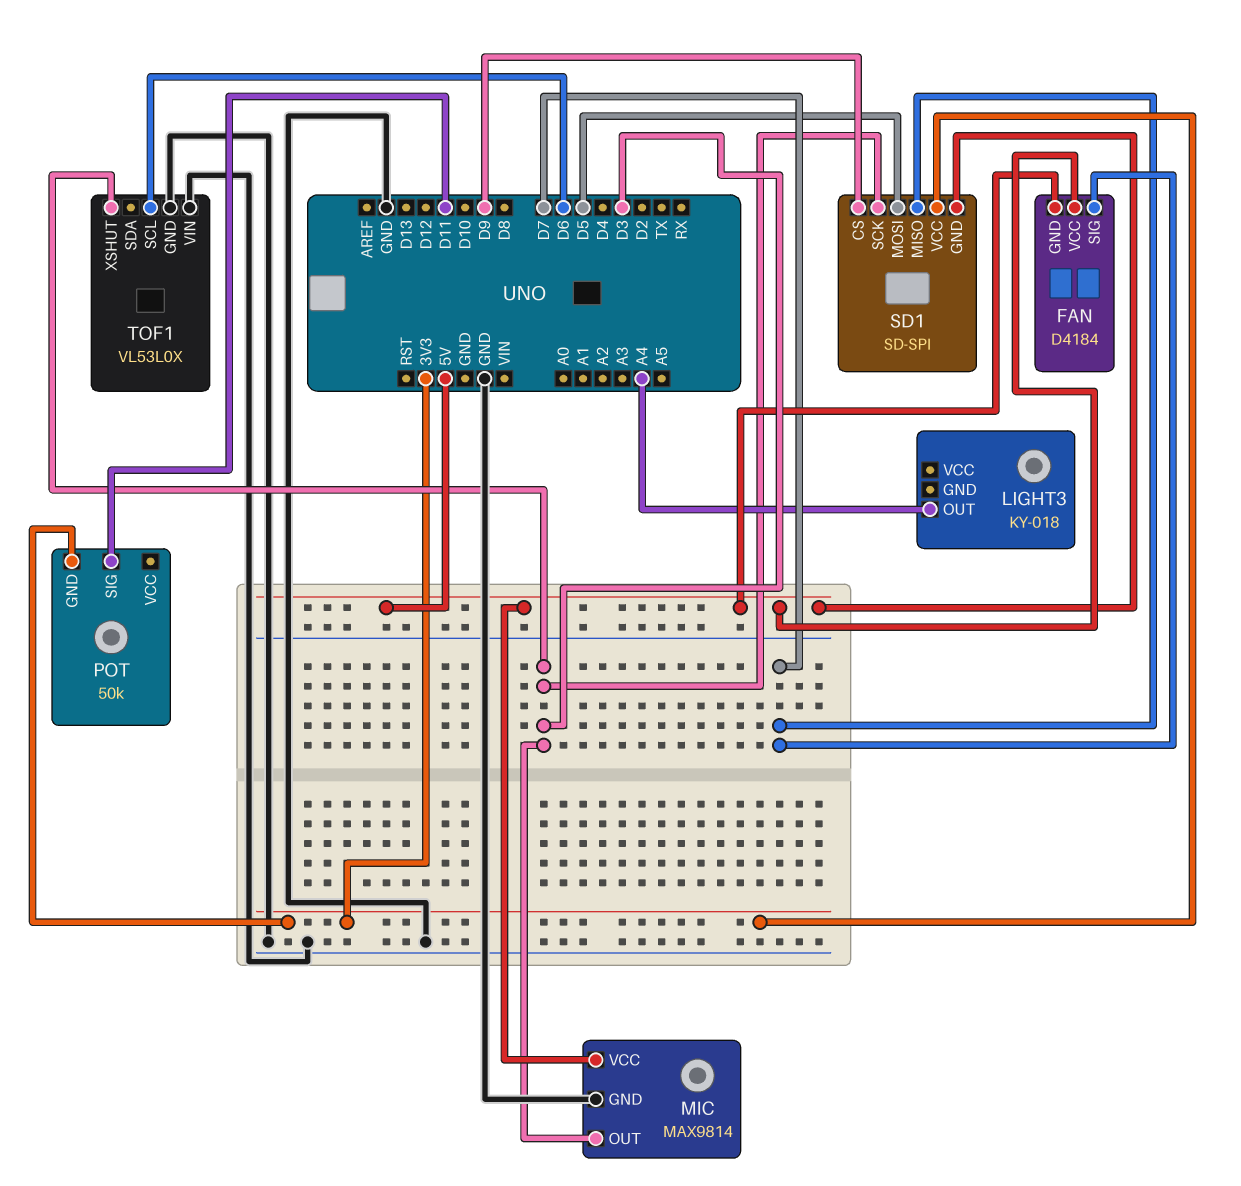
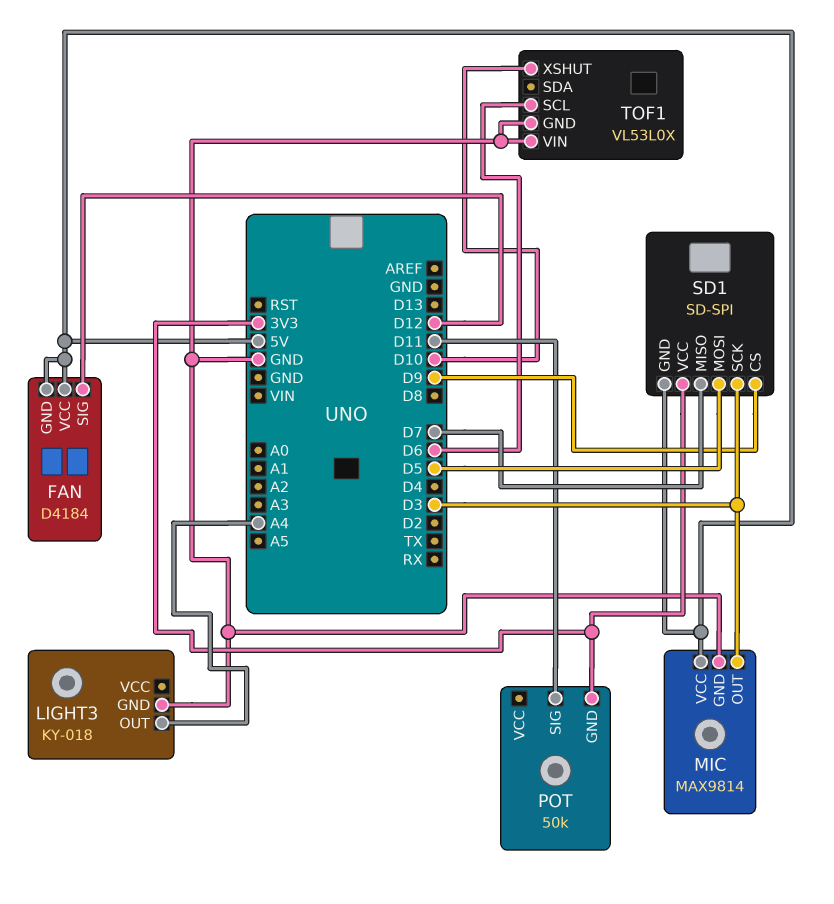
FAN pin SIG: D7 -> D12
LIGHT3 pin GND: none -> GND
TOF1 pin XSHUT: D3 -> D10

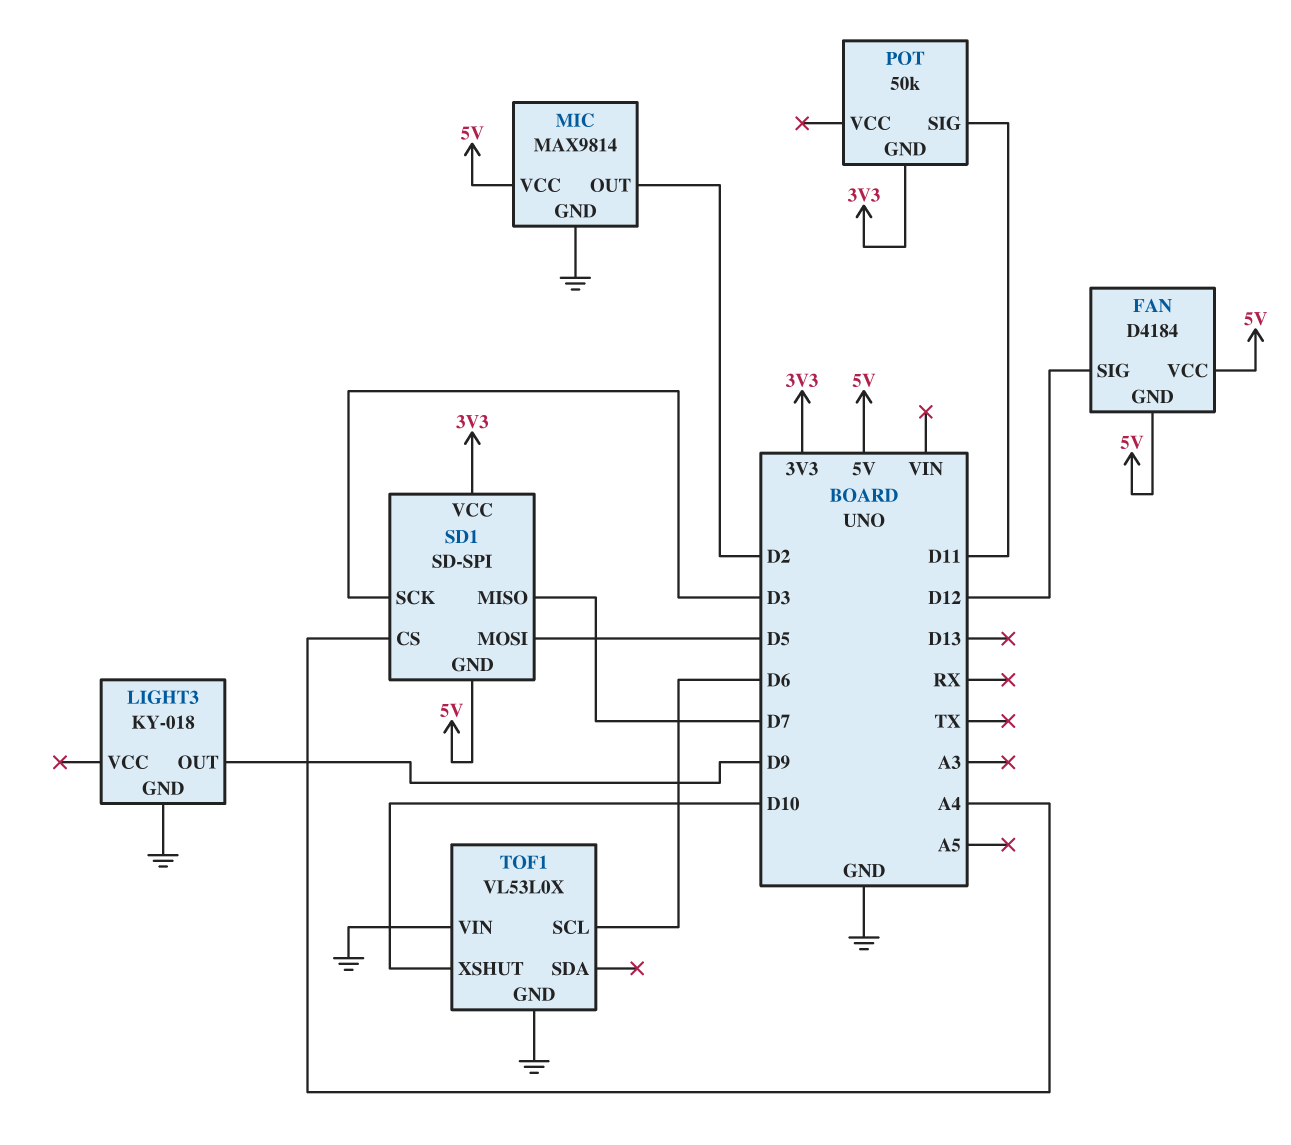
LIGHT3 pin OUT: A4 -> D9
MIC pin OUT: D3 -> D2
SD1 pin CS: D9 -> A4

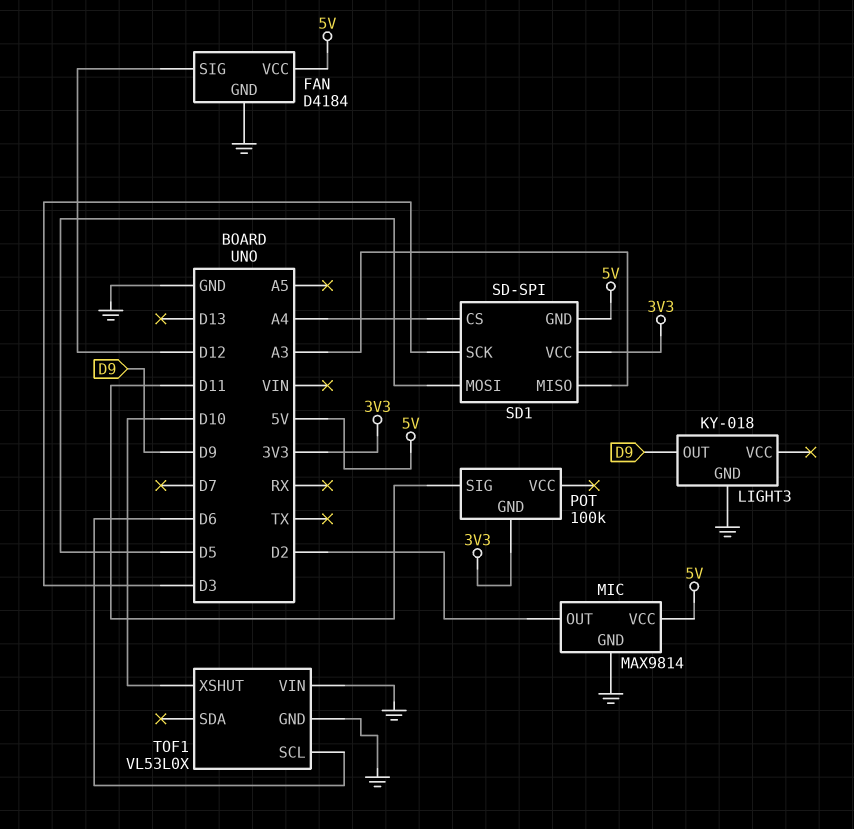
FAN pin GND: 5V -> GND
POT: 50k -> 100k
SD1 pin MISO: D7 -> A3

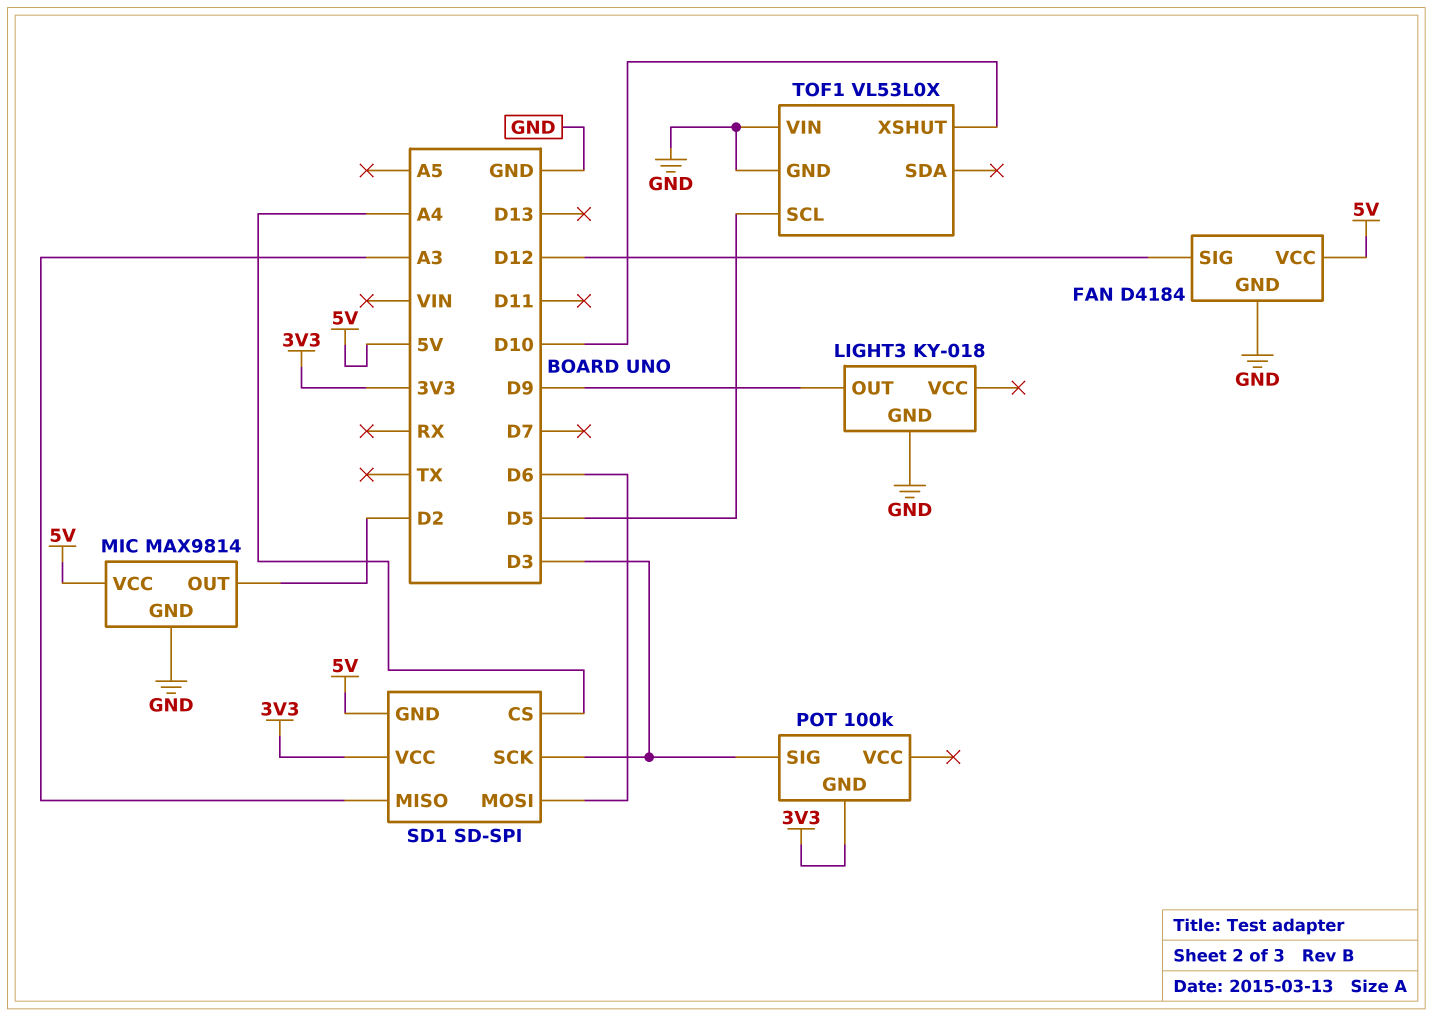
POT pin SIG: D11 -> D3
SD1 pin MOSI: D5 -> D6
TOF1 pin SCL: D6 -> D5

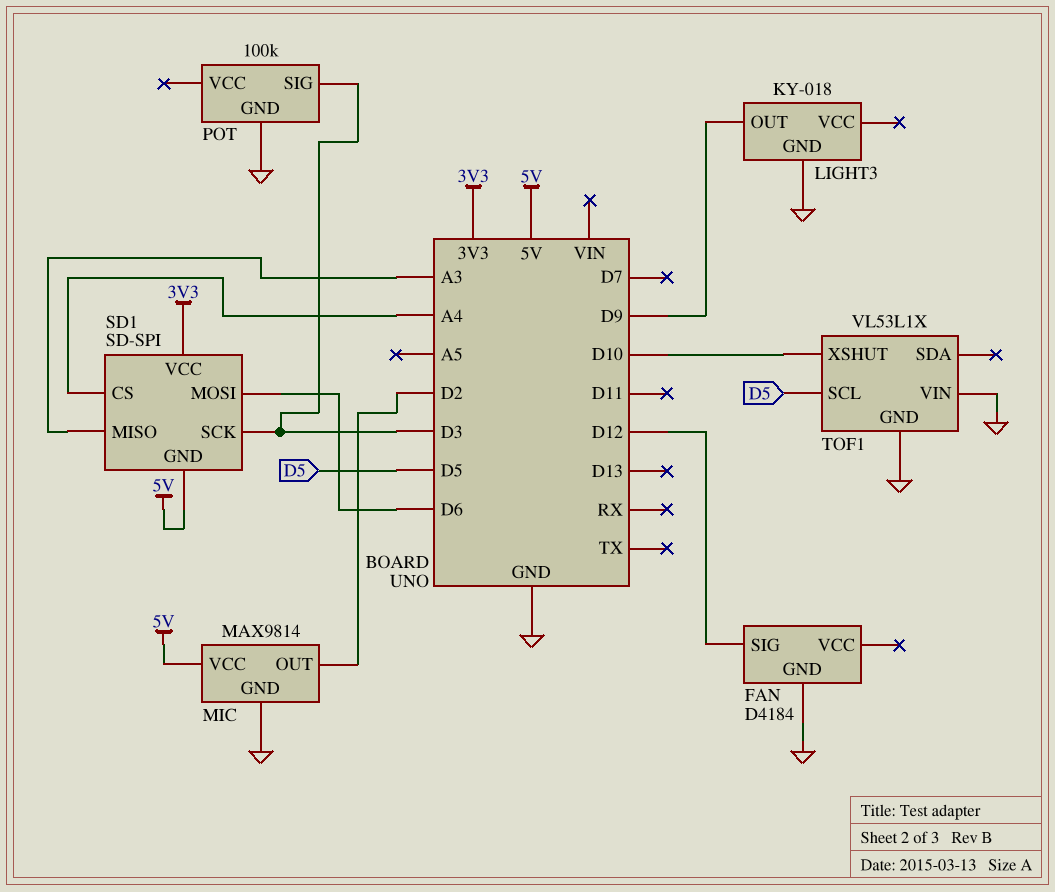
FAN pin VCC: 5V -> none
POT pin GND: 3V3 -> GND
TOF1: VL53L0X -> VL53L1X

